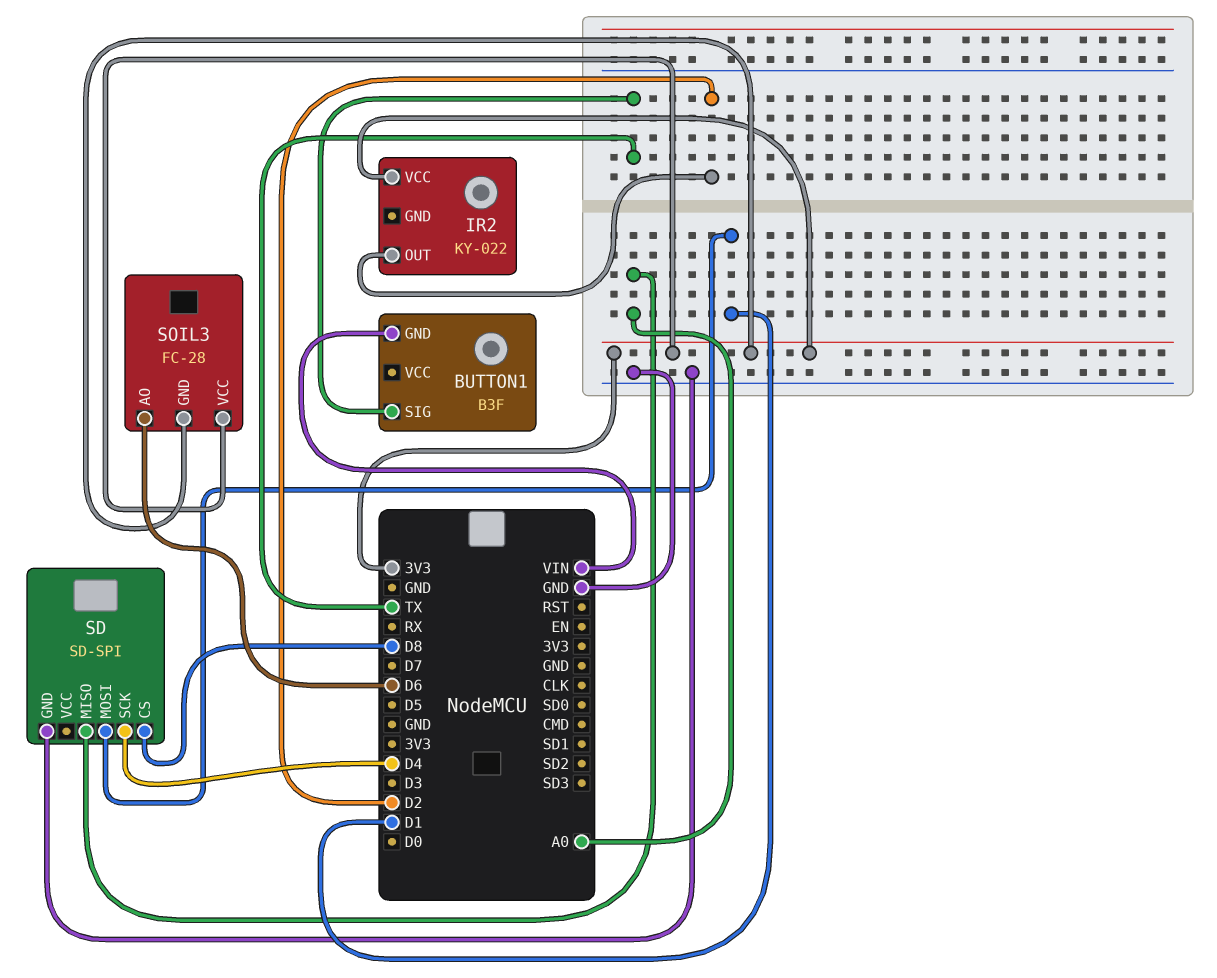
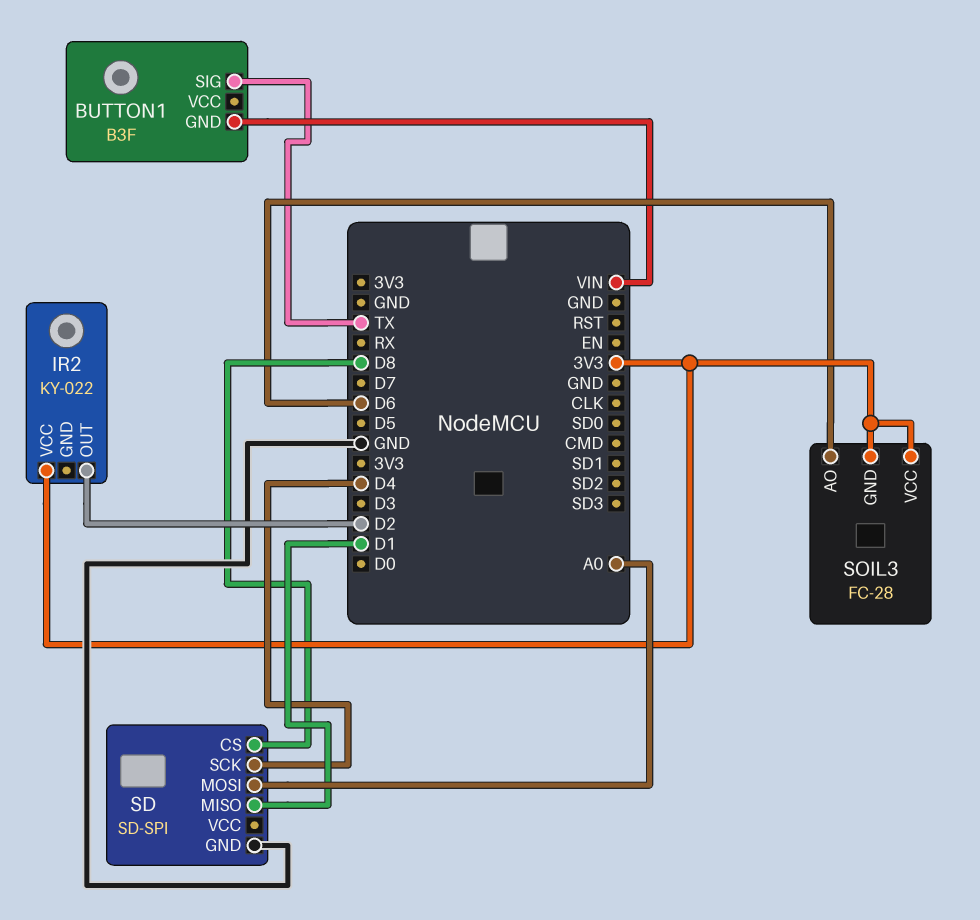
SD pin MISO: A0 -> D1
SD pin MOSI: D1 -> A0

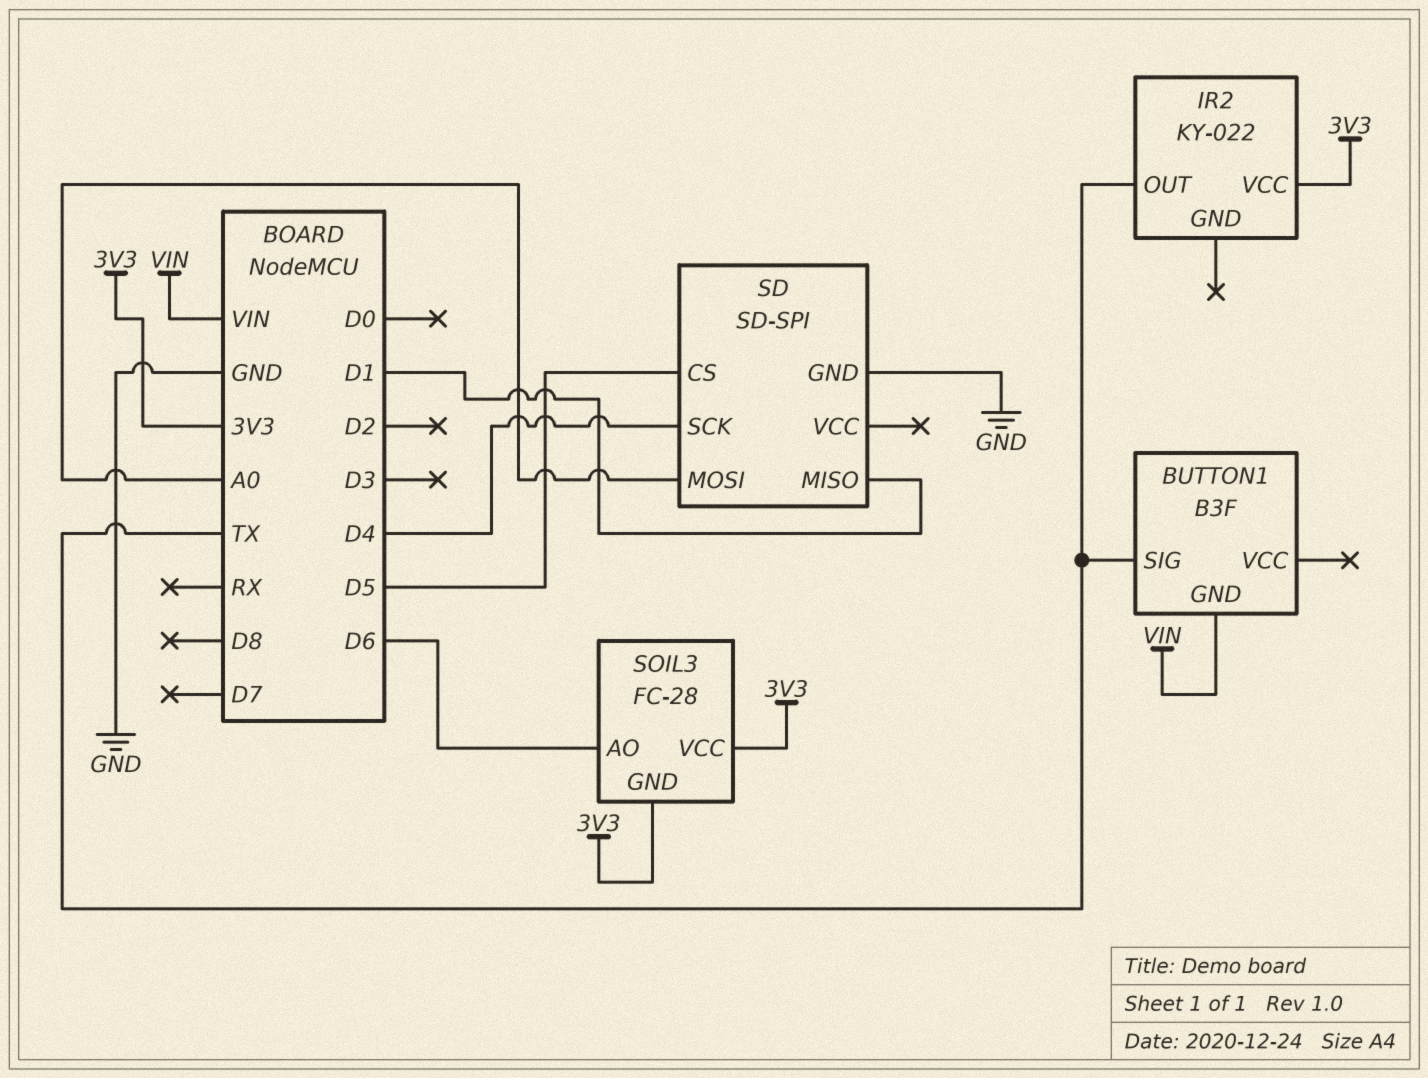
IR2 pin OUT: D2 -> TX
SD pin CS: D8 -> D5

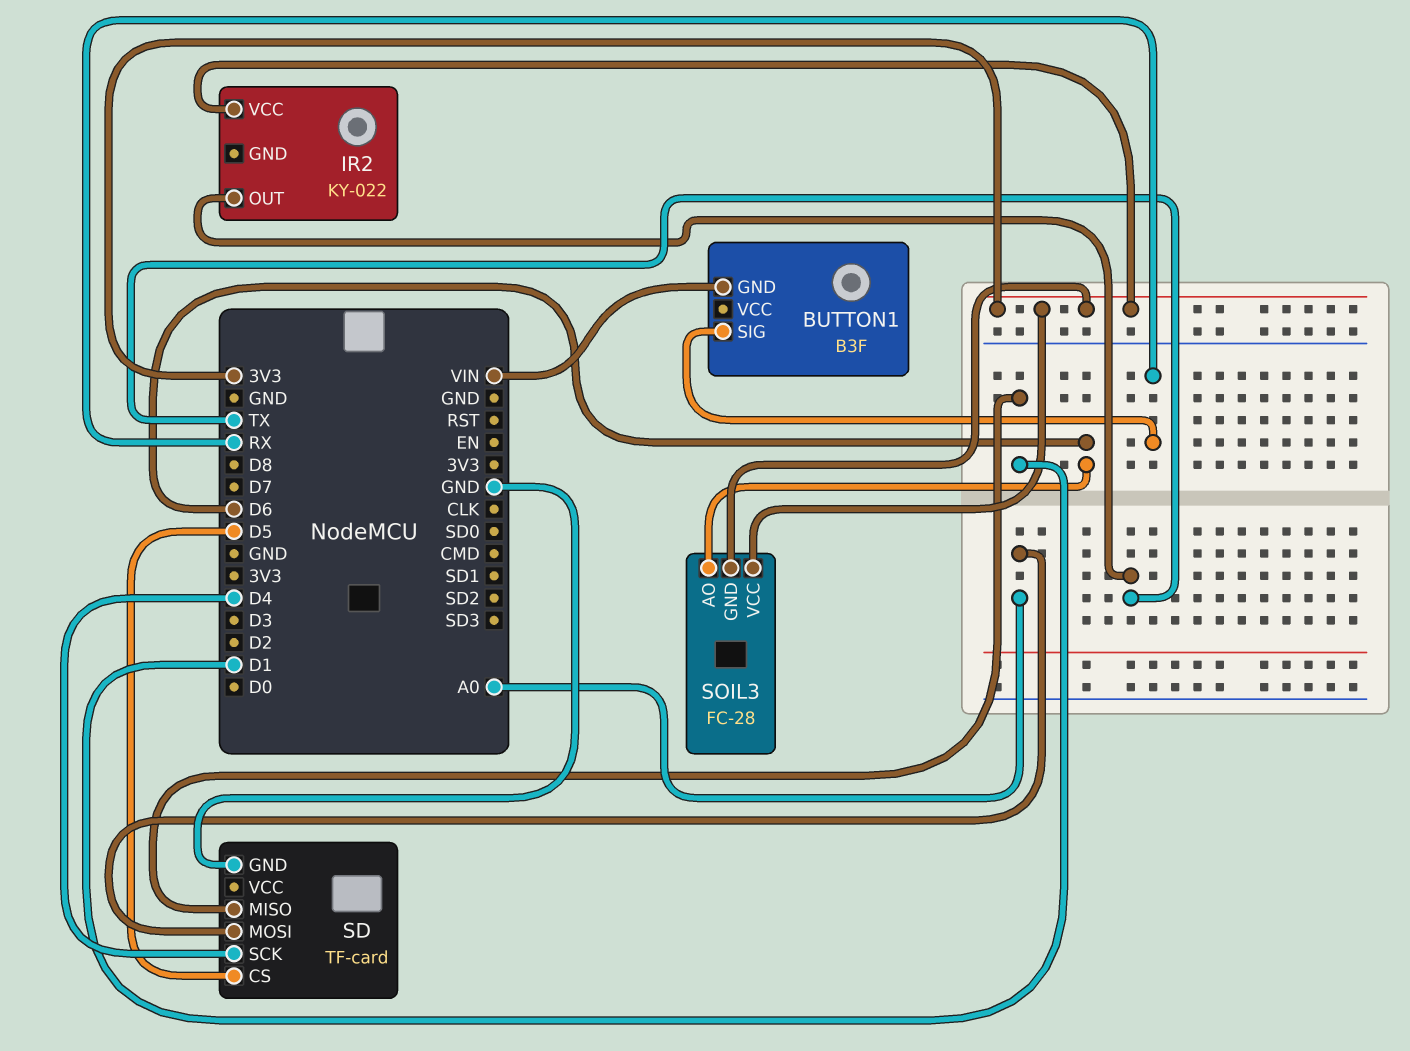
BUTTON1 pin SIG: TX -> RX
SD: SD-SPI -> TF-card

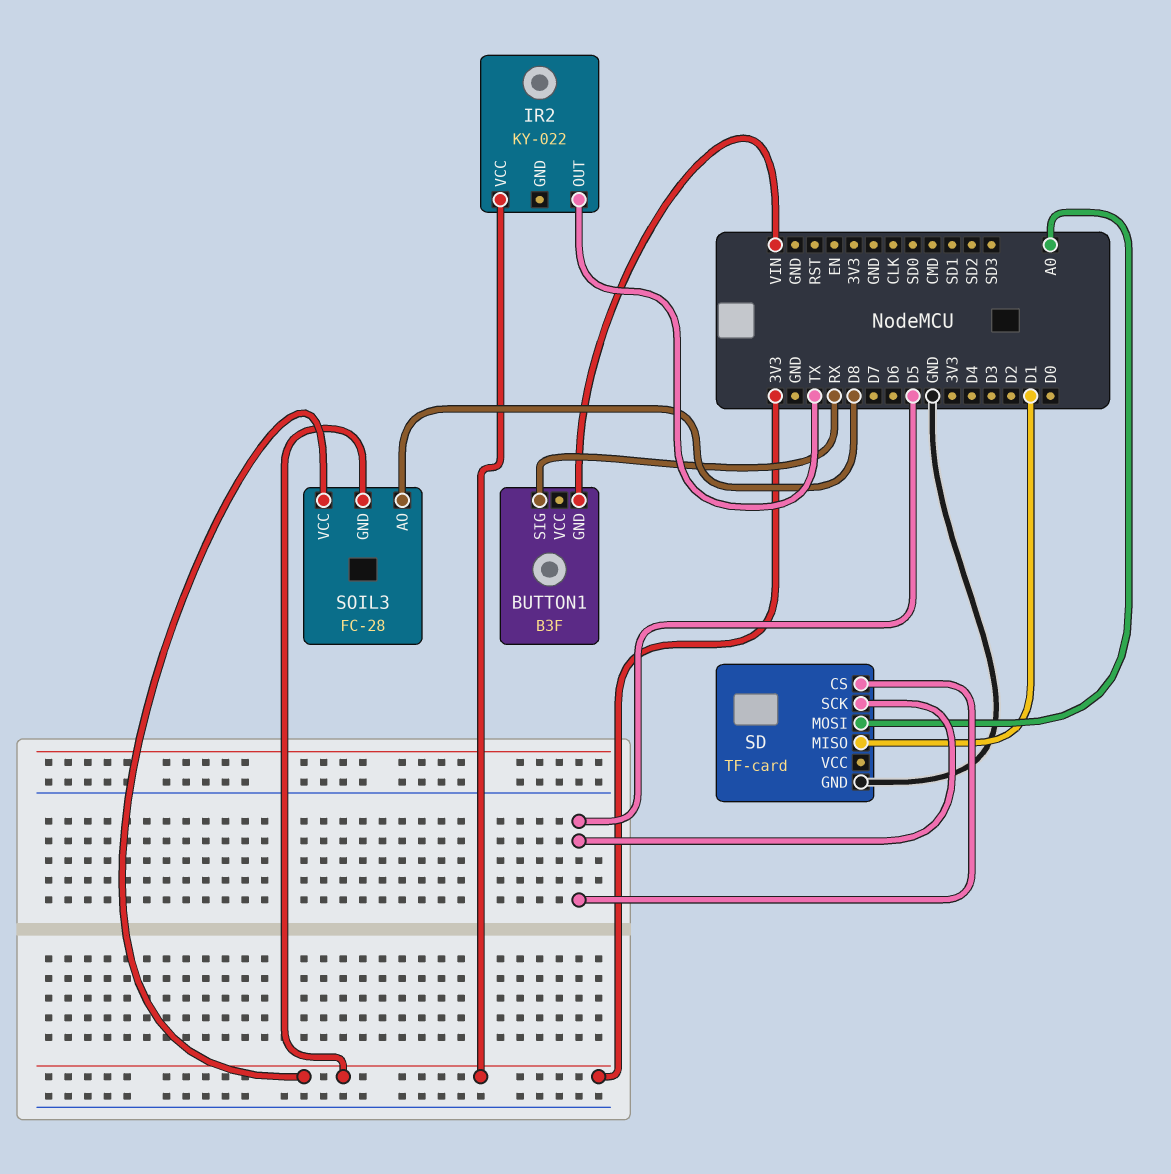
SD pin SCK: D4 -> D5
SOIL3 pin AO: D6 -> D8

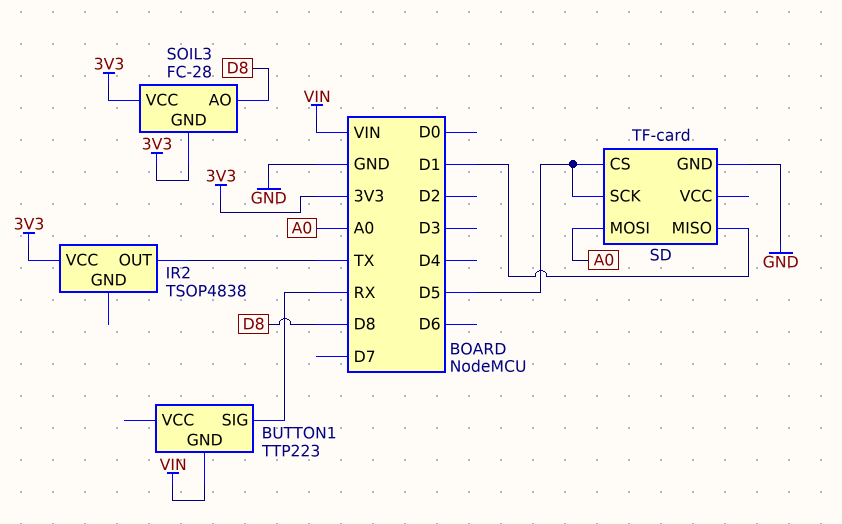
BUTTON1: B3F -> TTP223
IR2: KY-022 -> TSOP4838

